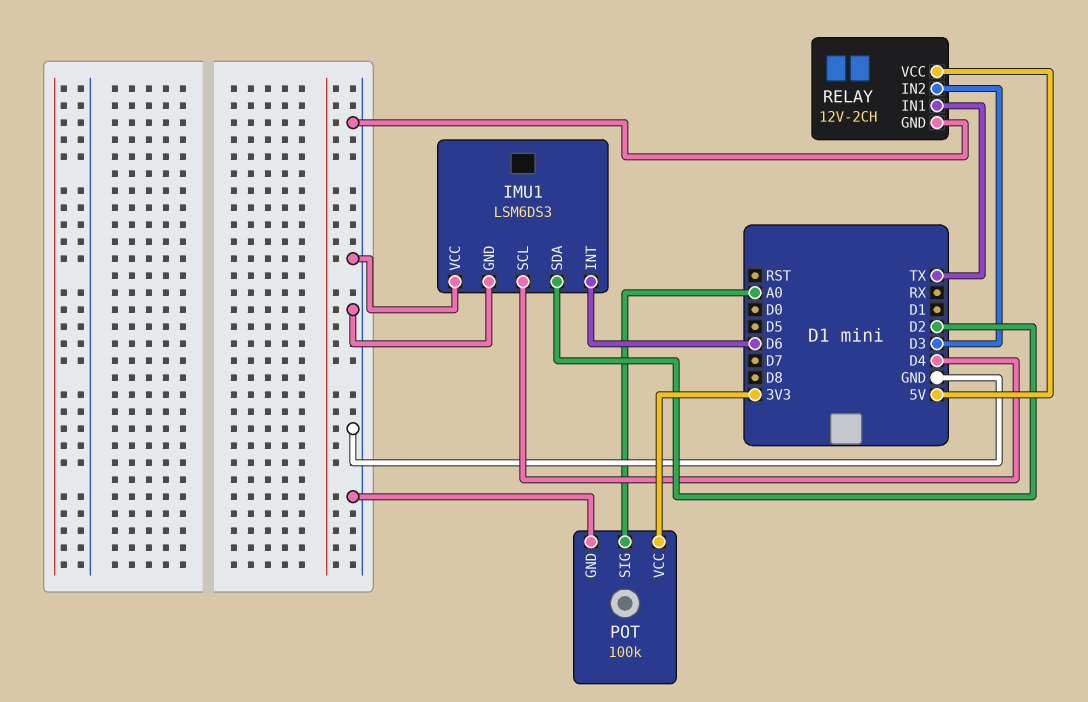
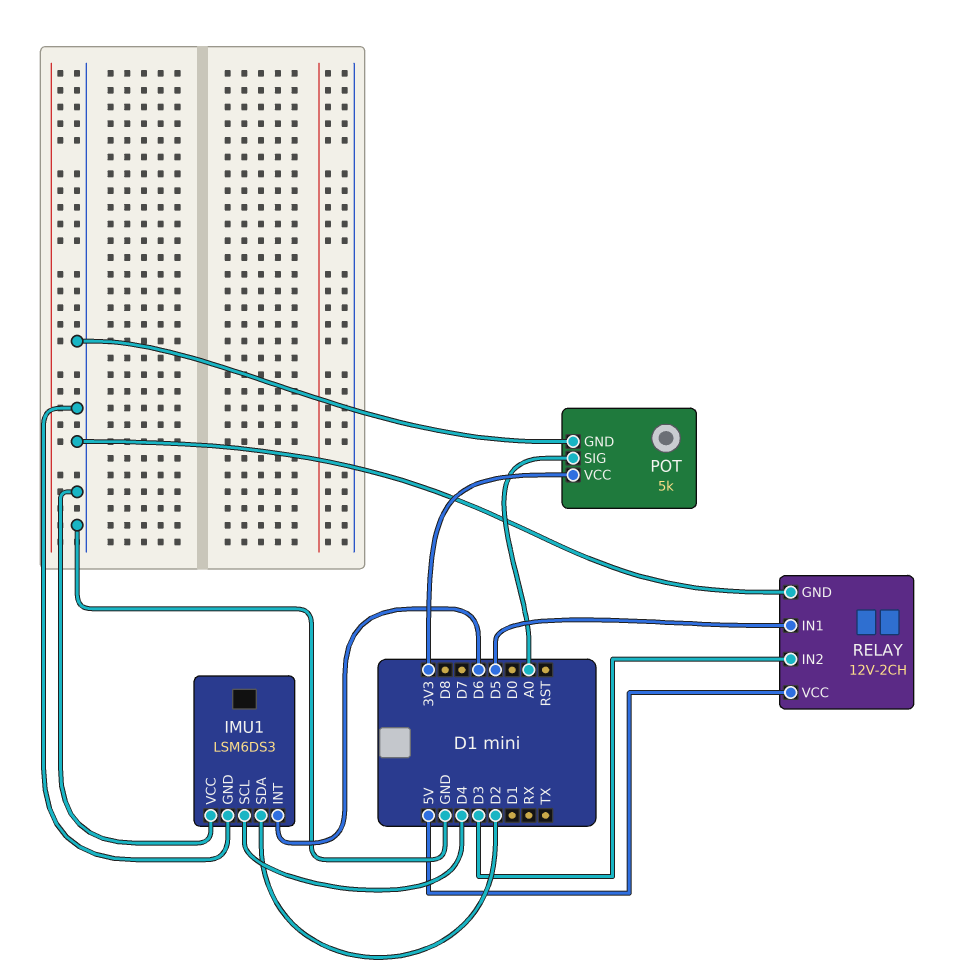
POT: 100k -> 5k
RELAY pin IN1: TX -> D5

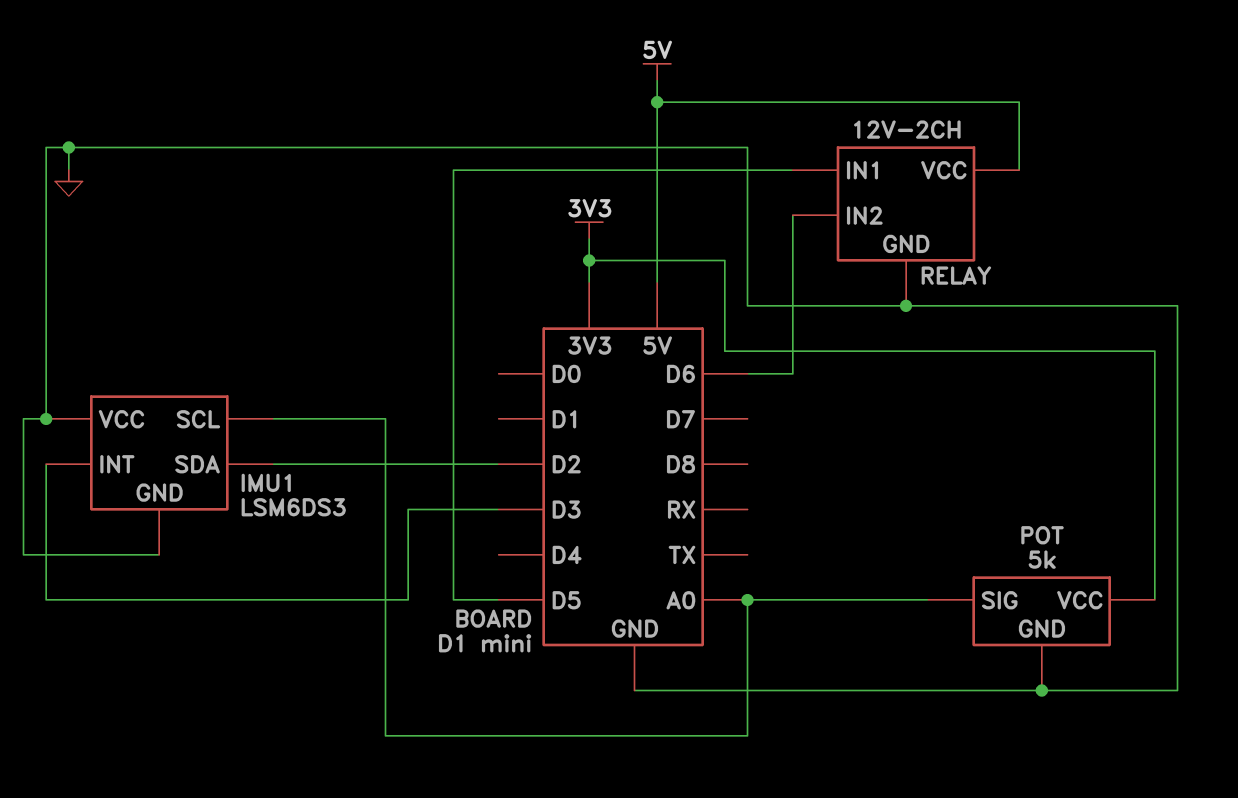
IMU1 pin INT: D6 -> D3
IMU1 pin SCL: D4 -> A0
RELAY pin IN2: D3 -> D6

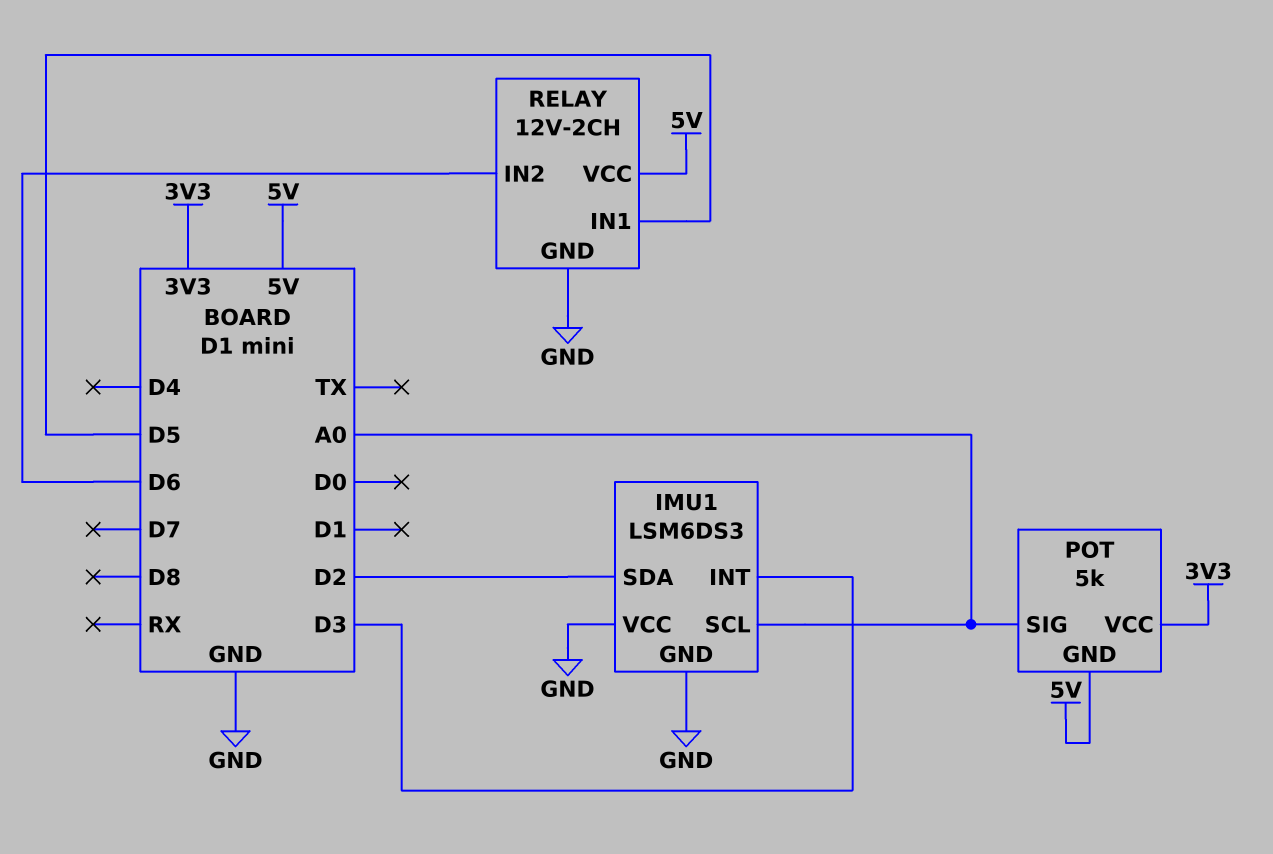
POT pin GND: GND -> 5V

